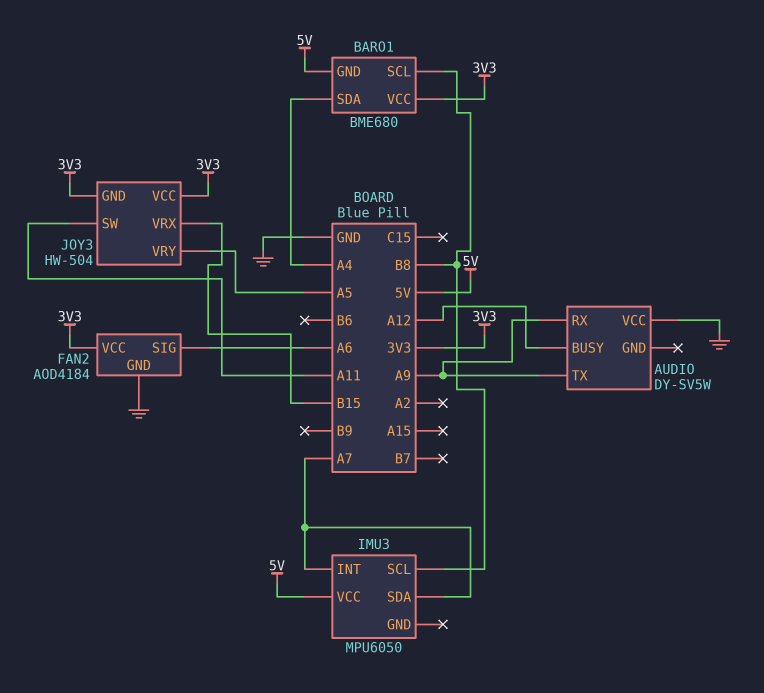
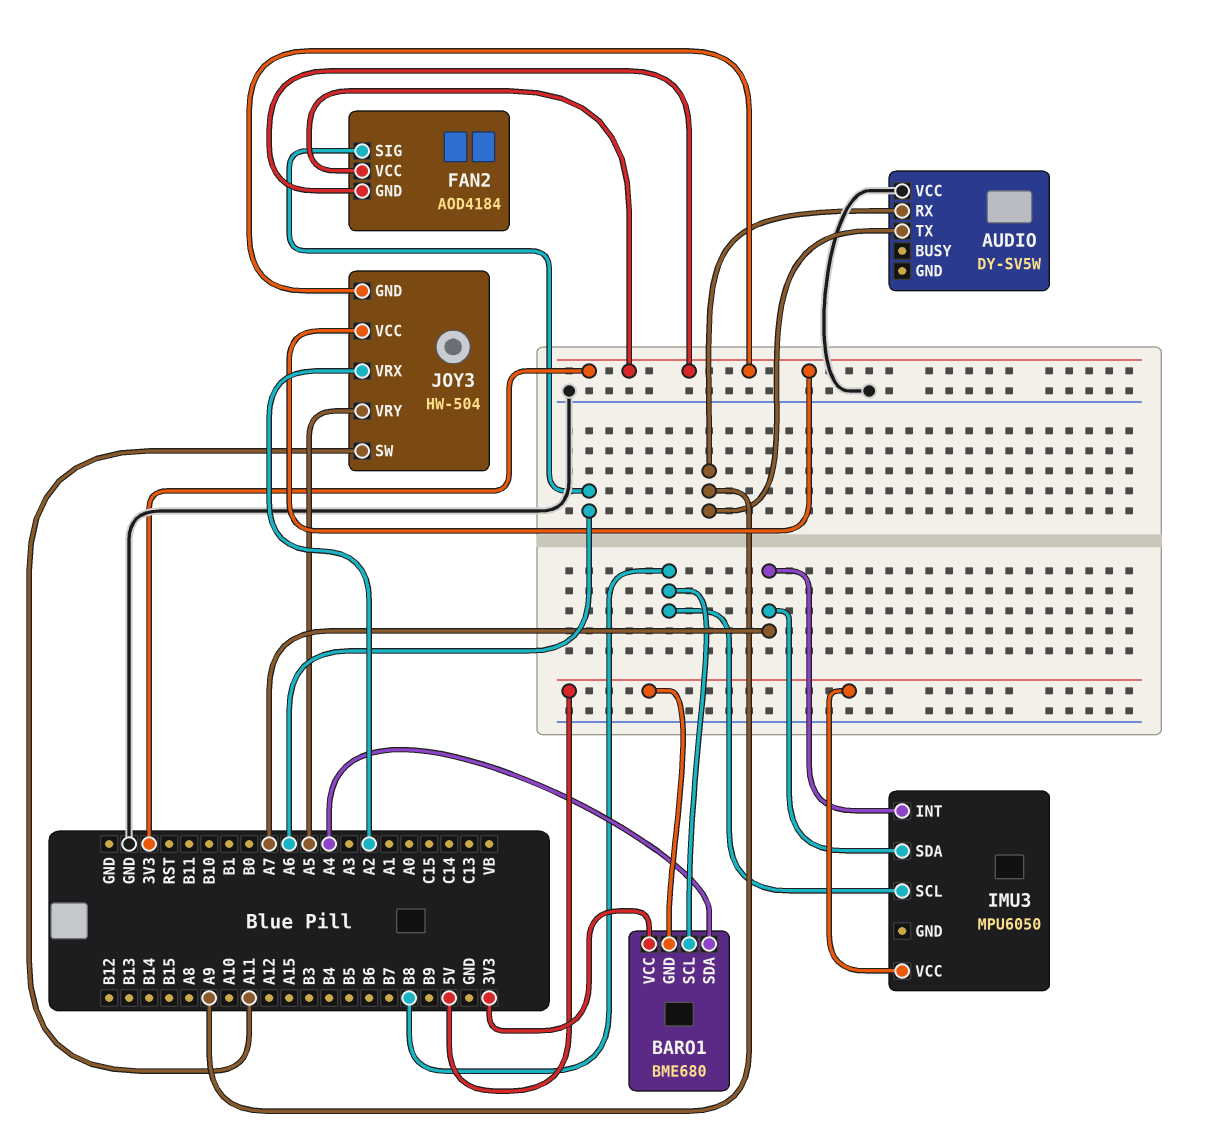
AUDIO pin BUSY: A12 -> none
FAN2 pin GND: GND -> 3V3
JOY3 pin VRX: B15 -> A2

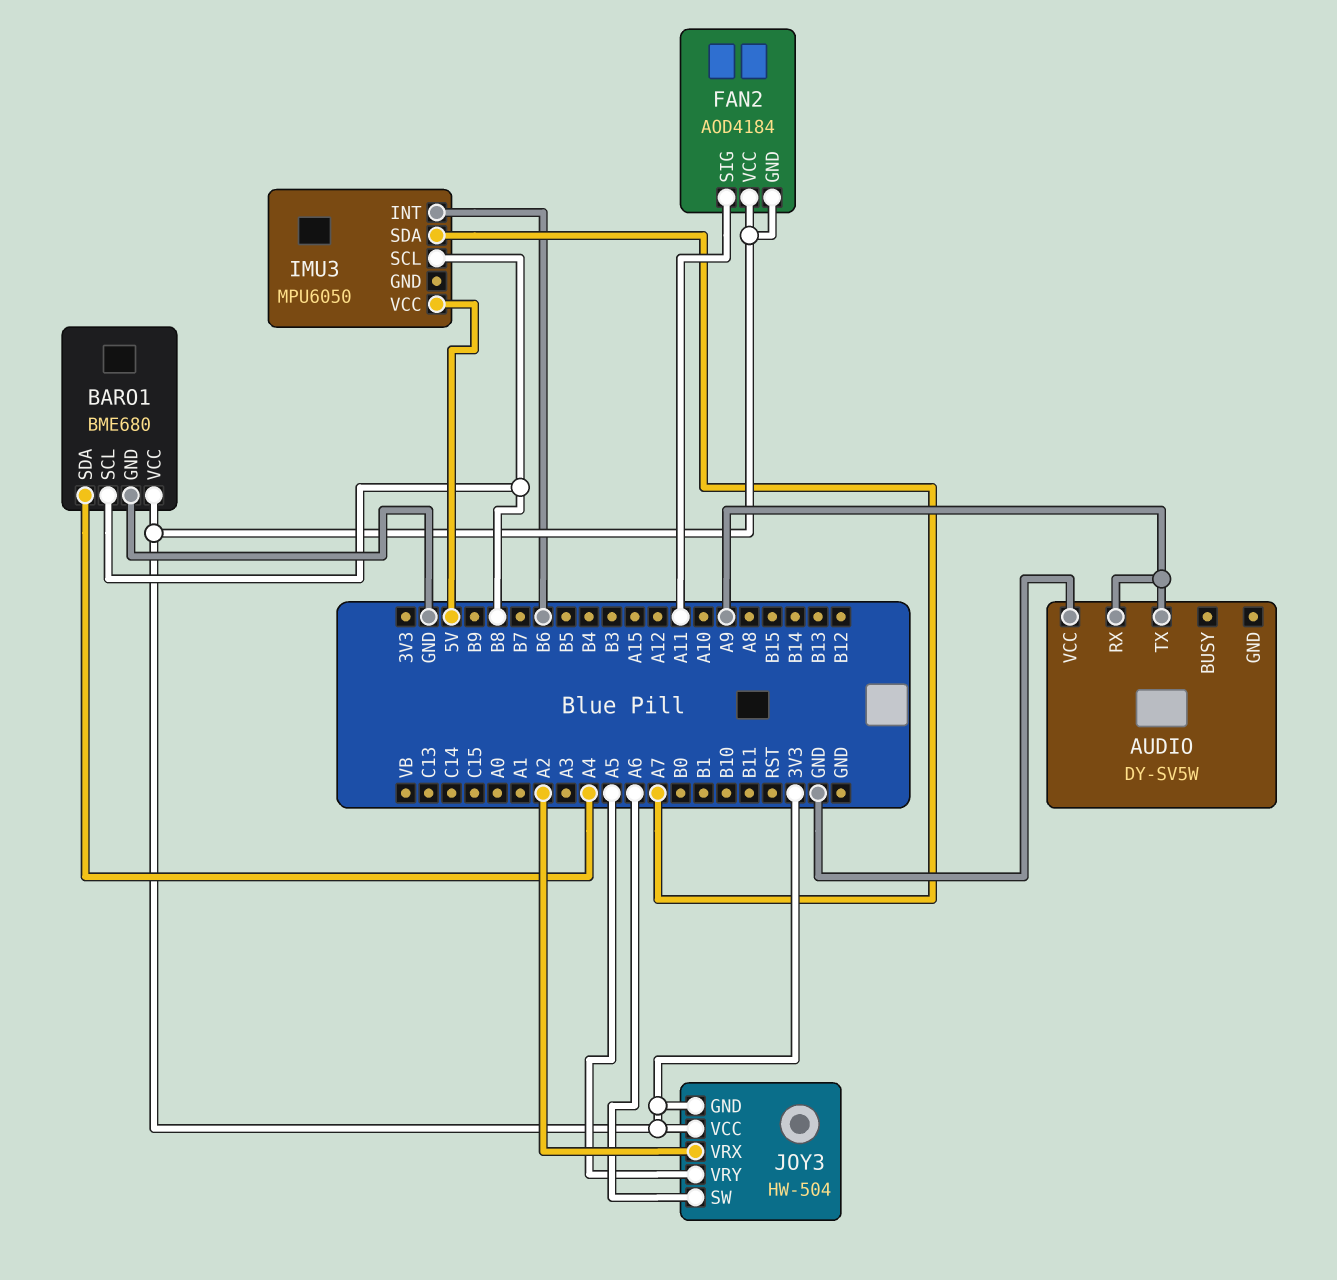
BARO1 pin GND: 5V -> GND
FAN2 pin SIG: A6 -> A11
IMU3 pin INT: A7 -> B6
JOY3 pin SW: A11 -> A6

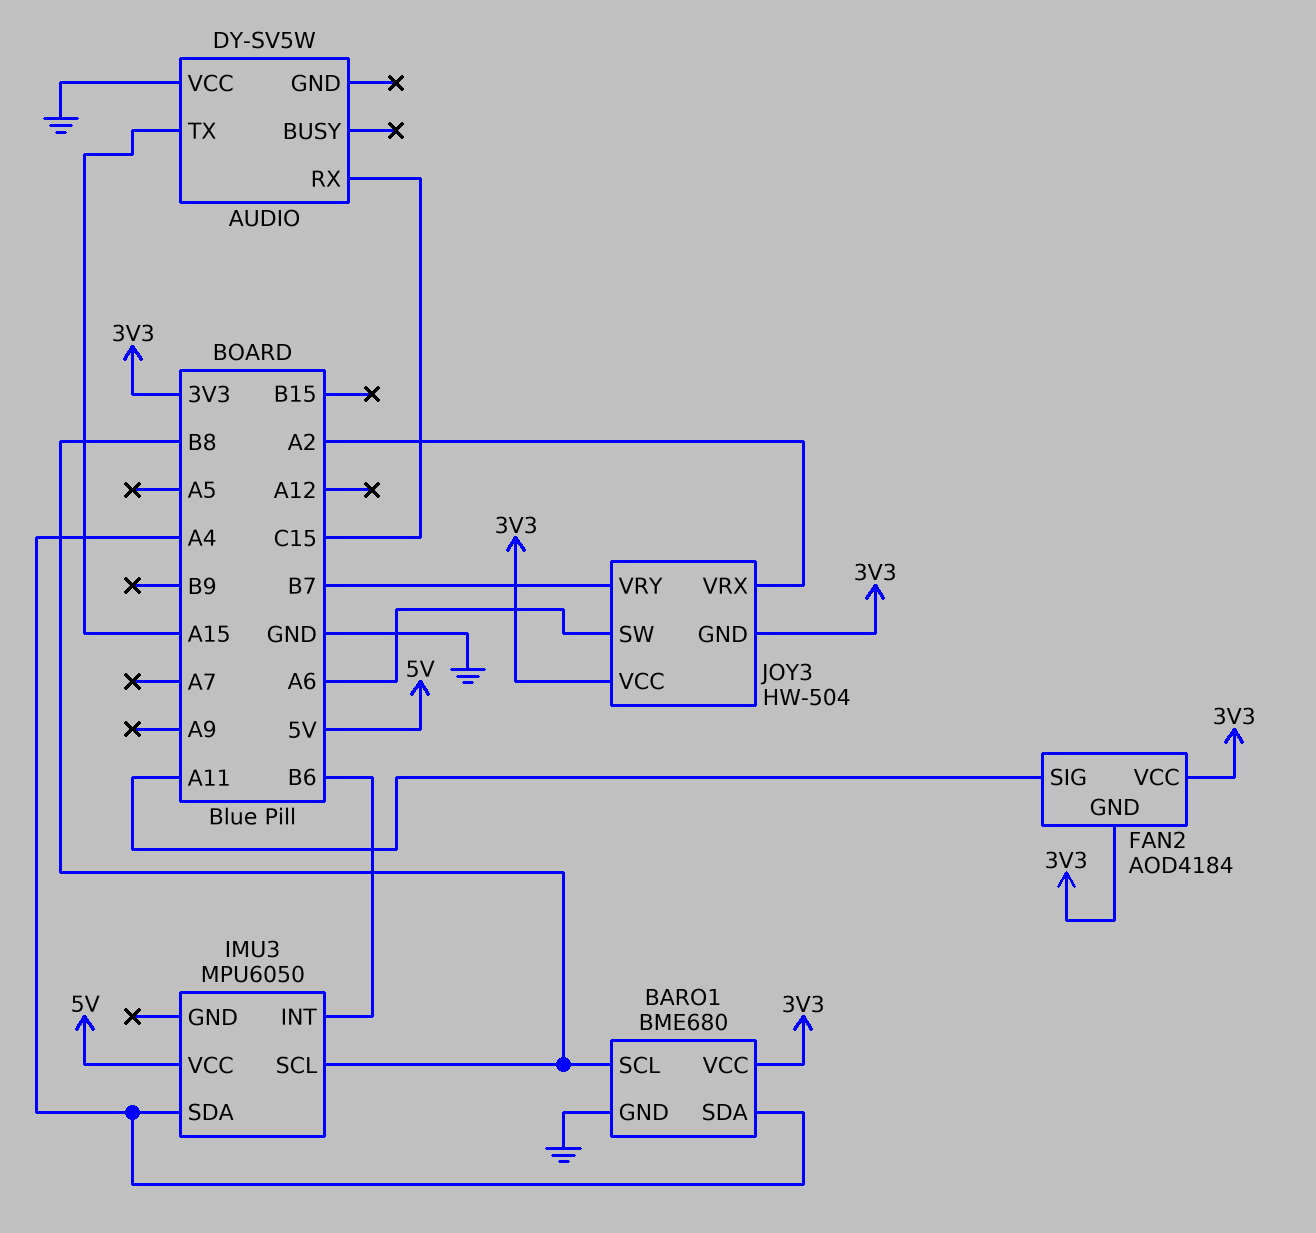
AUDIO pin RX: A9 -> C15
AUDIO pin TX: A9 -> A15
IMU3 pin SDA: A7 -> A4
JOY3 pin VRY: A5 -> B7

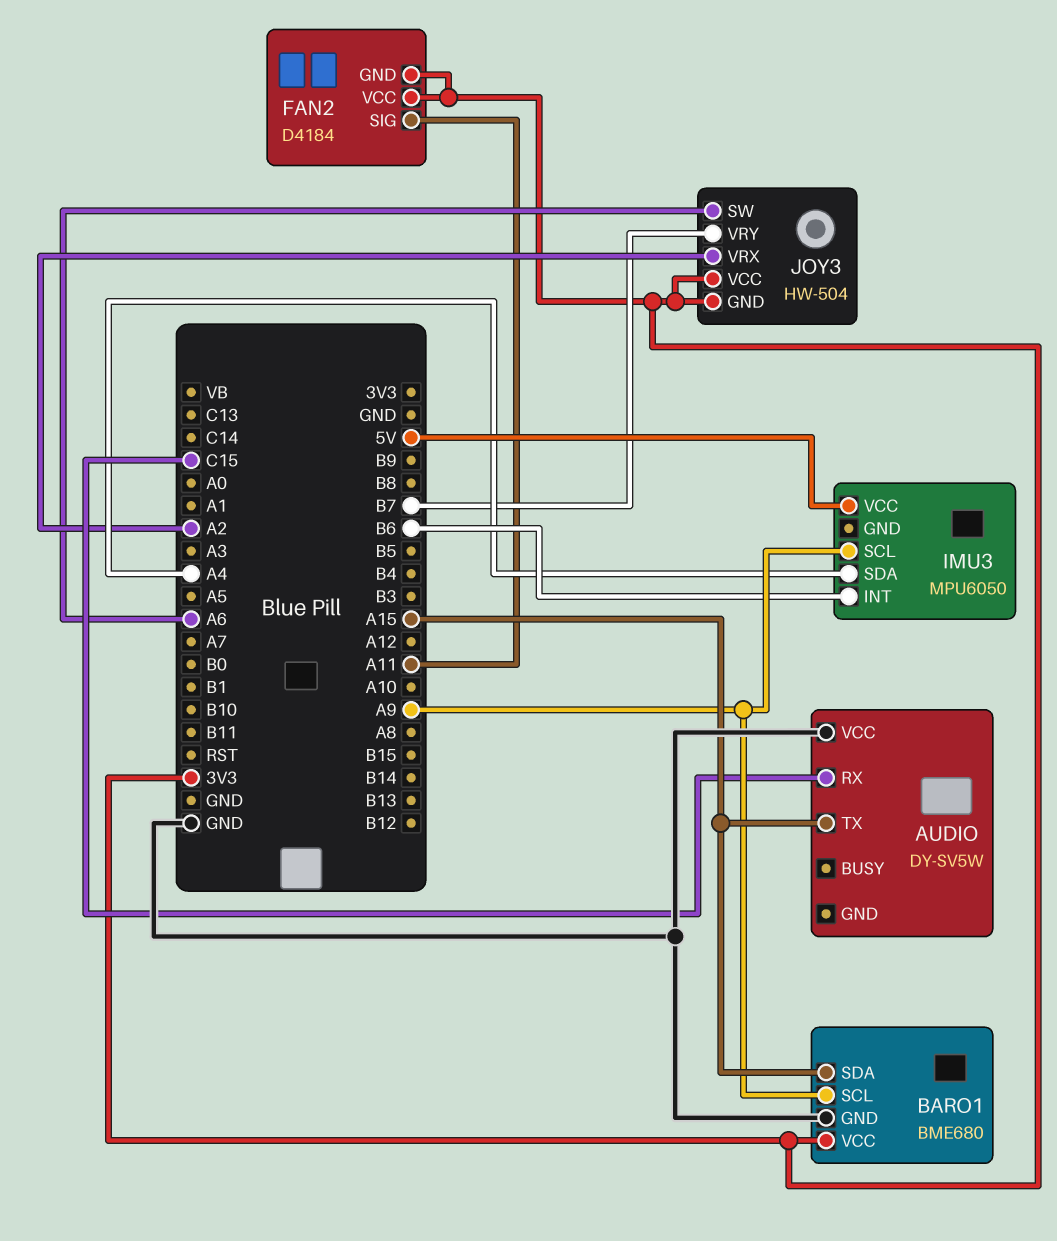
BARO1 pin SCL: B8 -> A9
BARO1 pin SDA: A4 -> A15
FAN2: AOD4184 -> D4184
IMU3 pin SCL: B8 -> A9

